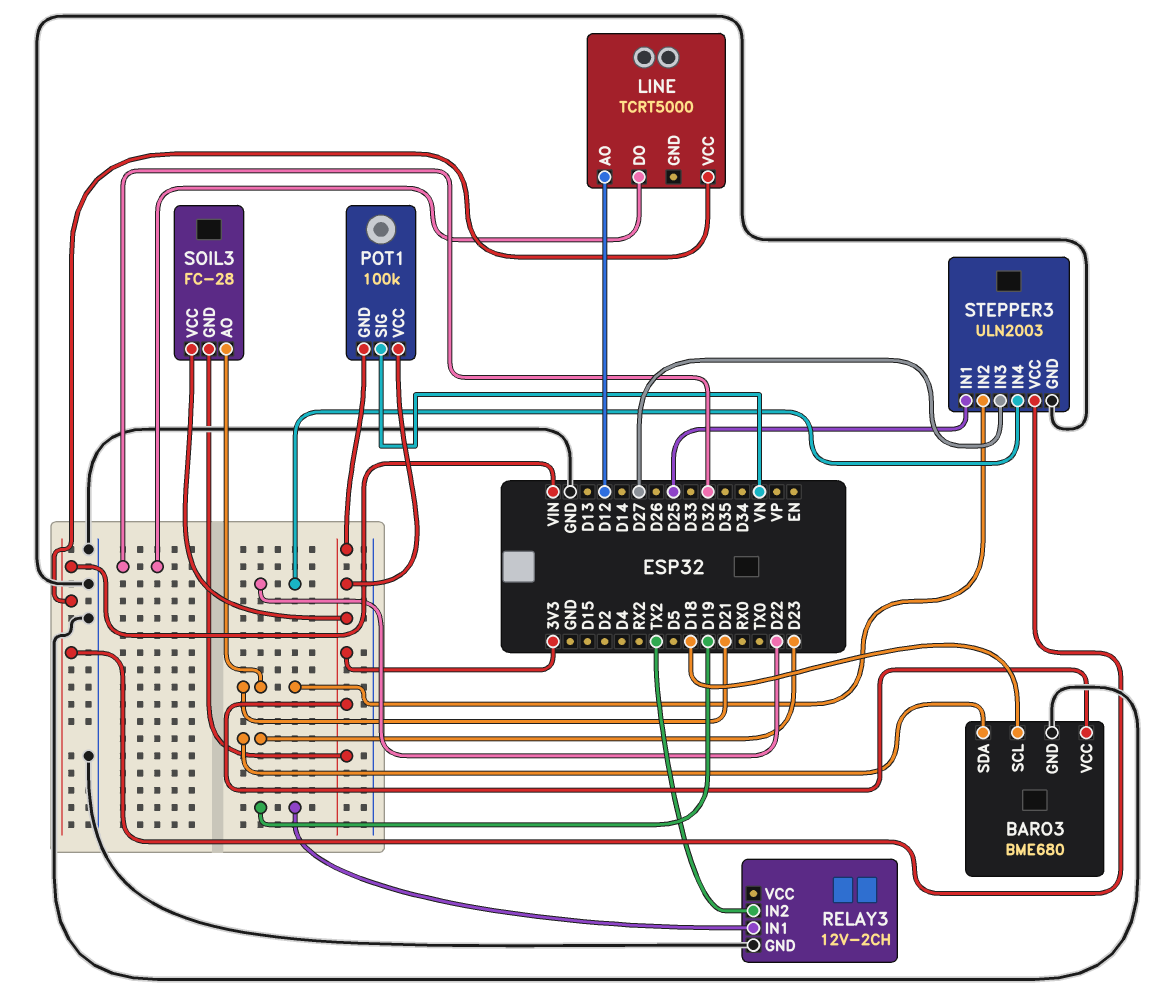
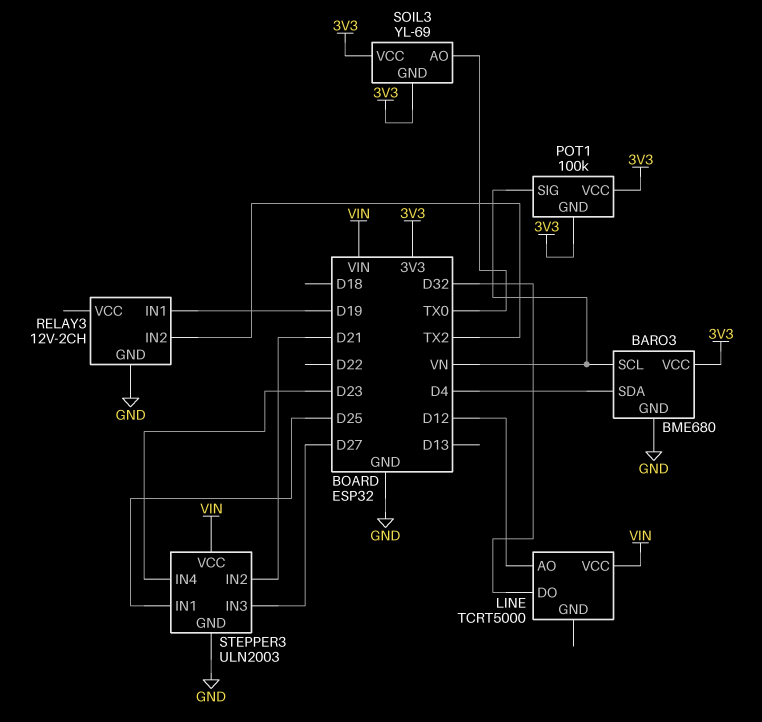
BARO3 pin SCL: D18 -> VN
BARO3 pin SDA: D23 -> D4
SOIL3: FC-28 -> YL-69
SOIL3 pin AO: D21 -> TX0
STEPPER3 pin IN4: D22 -> D23

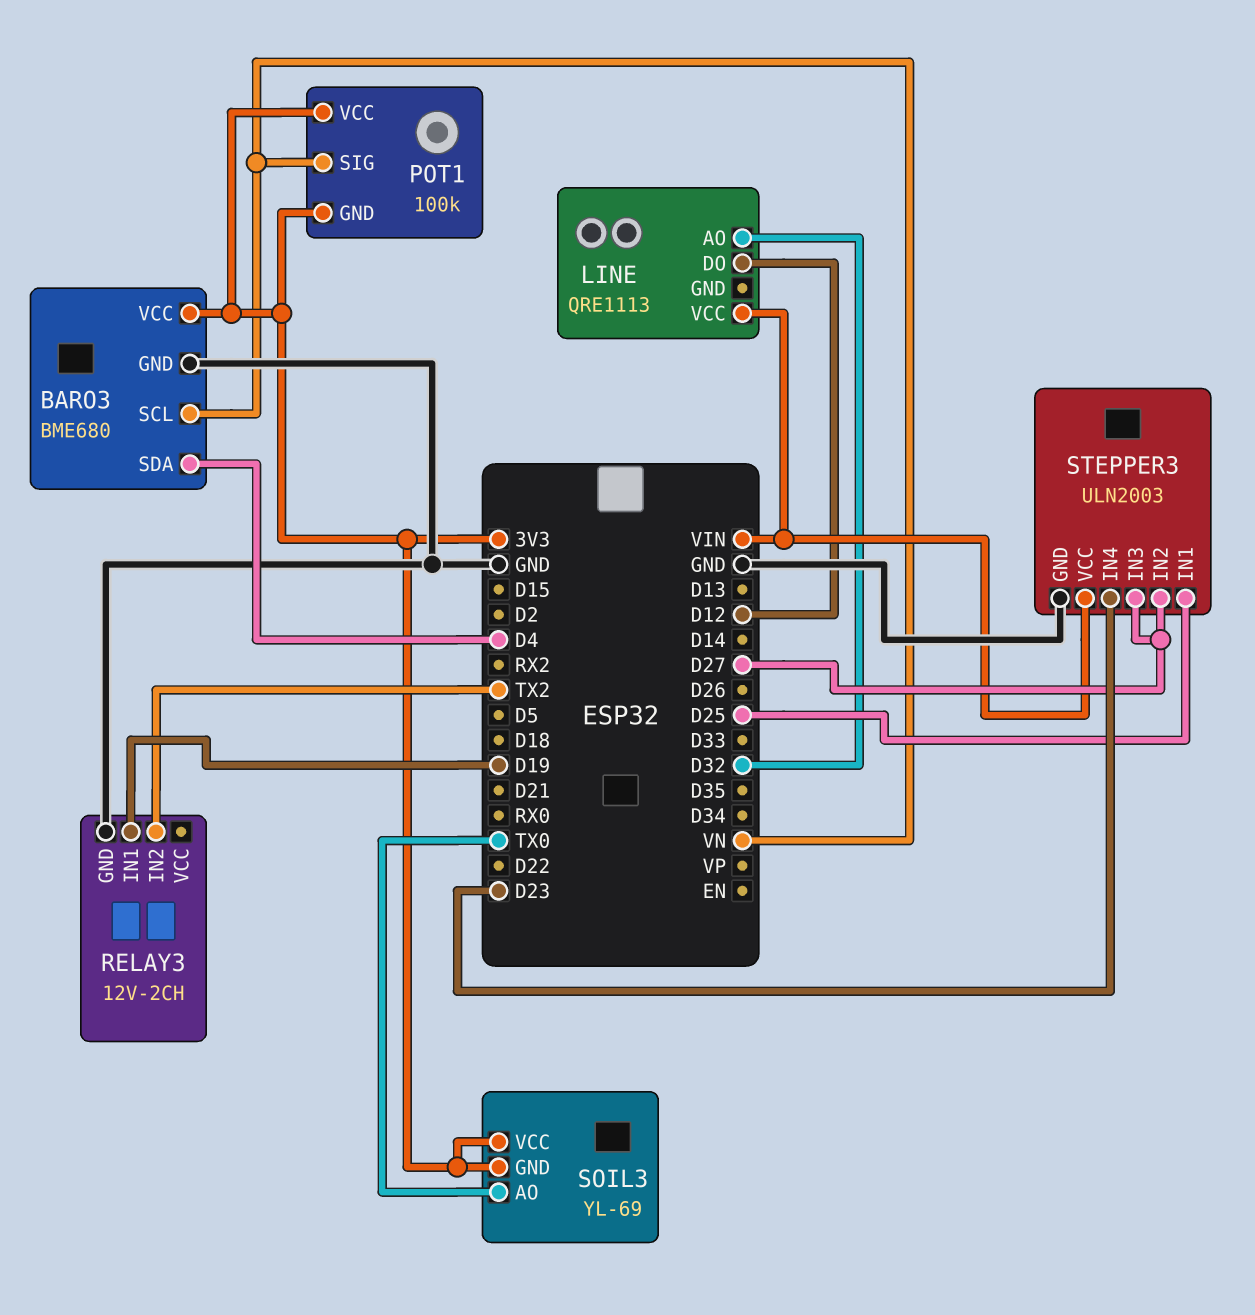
LINE: TCRT5000 -> QRE1113
LINE pin AO: D12 -> D32
LINE pin DO: D32 -> D12
STEPPER3 pin IN2: D21 -> D27

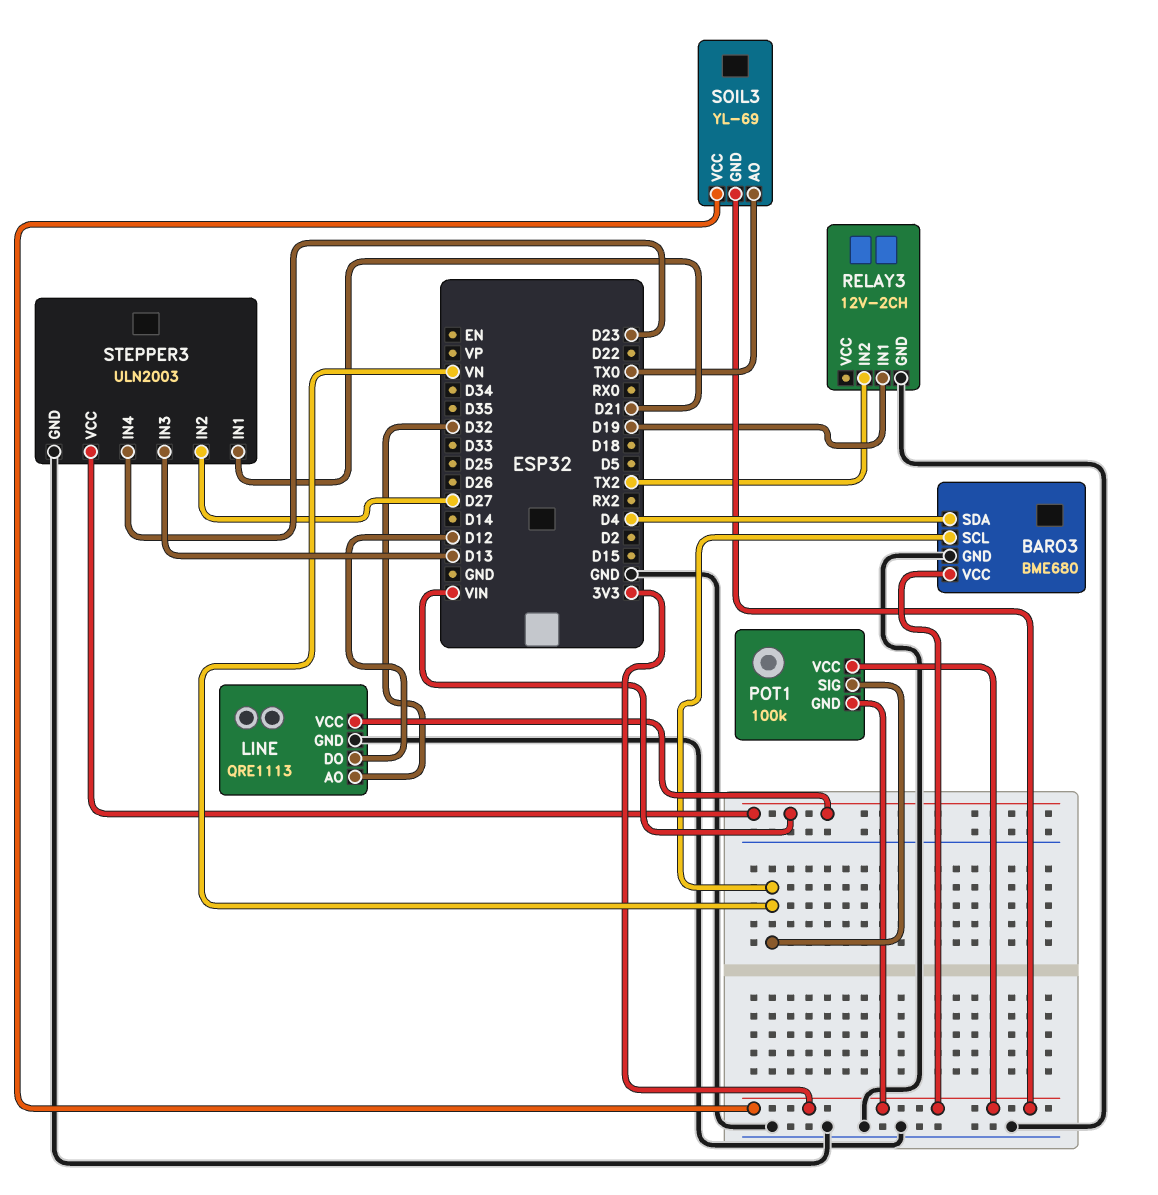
LINE pin GND: none -> GND
STEPPER3 pin IN1: D25 -> D21
STEPPER3 pin IN3: D27 -> D13

